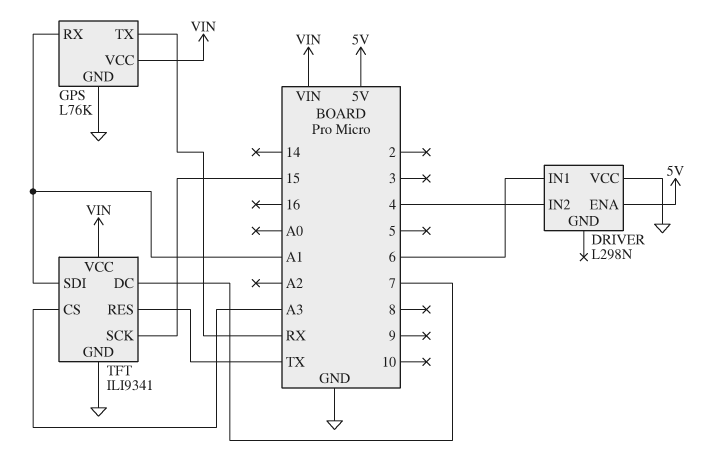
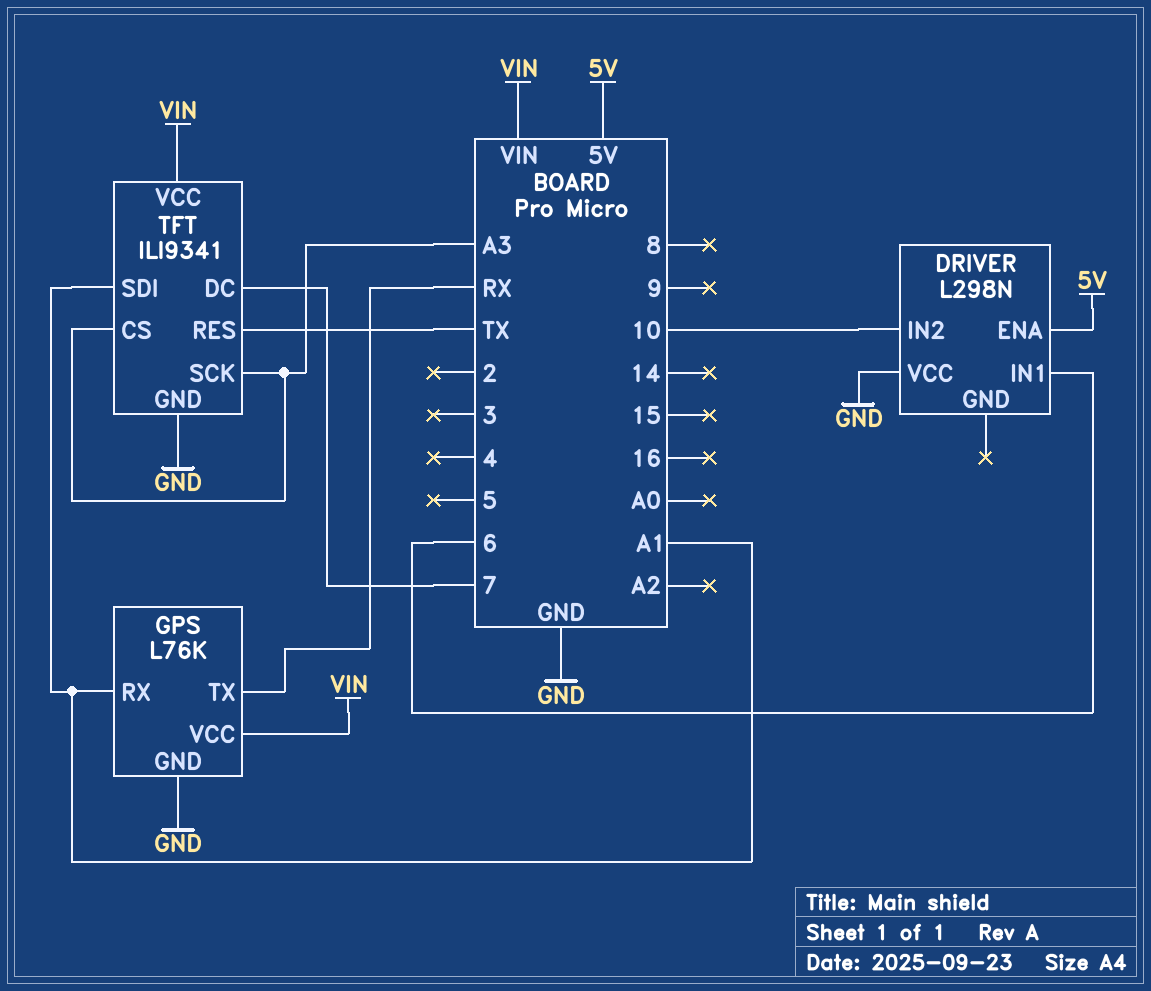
DRIVER pin IN2: 4 -> 10
TFT pin SCK: 15 -> A3

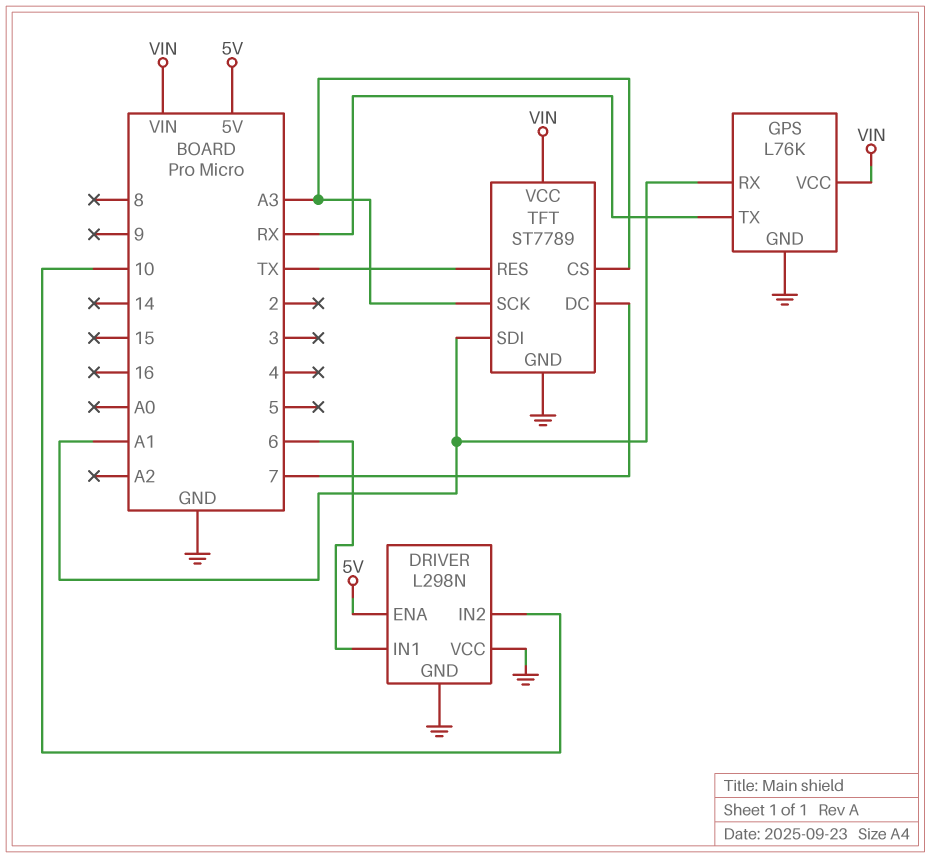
DRIVER pin GND: none -> GND
TFT: ILI9341 -> ST7789

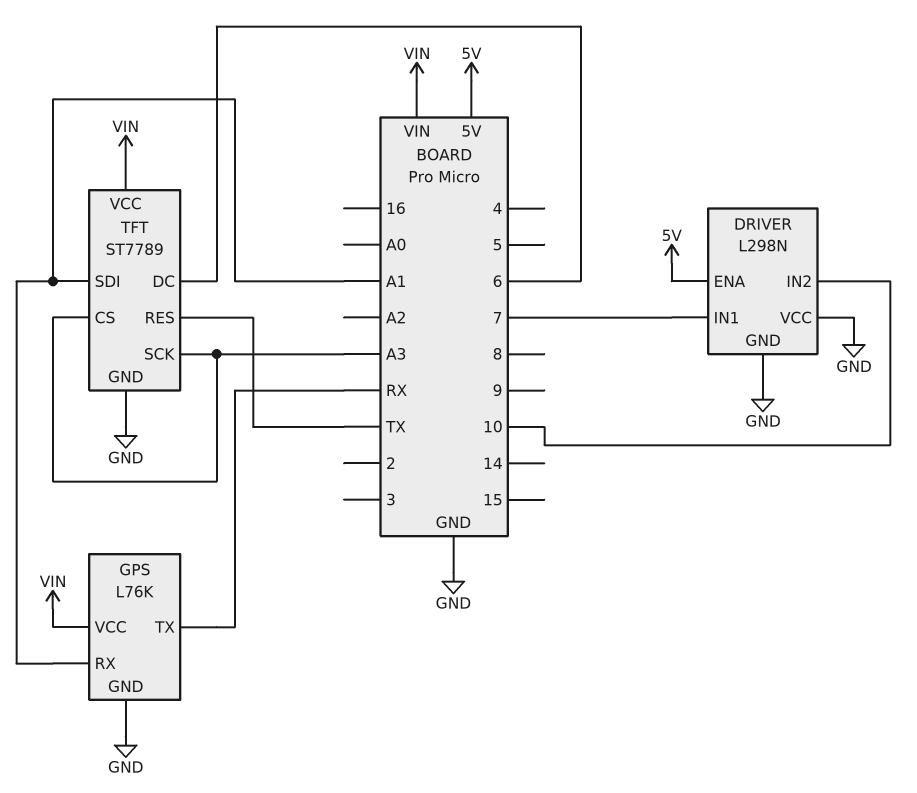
DRIVER pin IN1: 6 -> 7
TFT pin DC: 7 -> 6

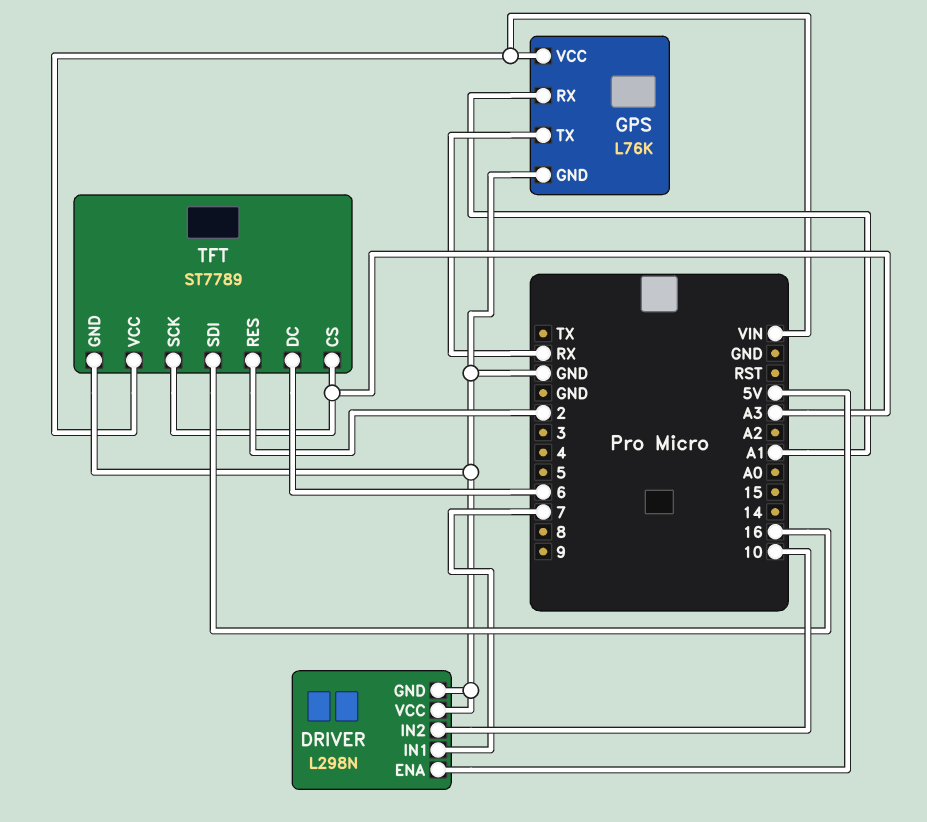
TFT pin RES: TX -> 2
TFT pin SDI: A1 -> 16

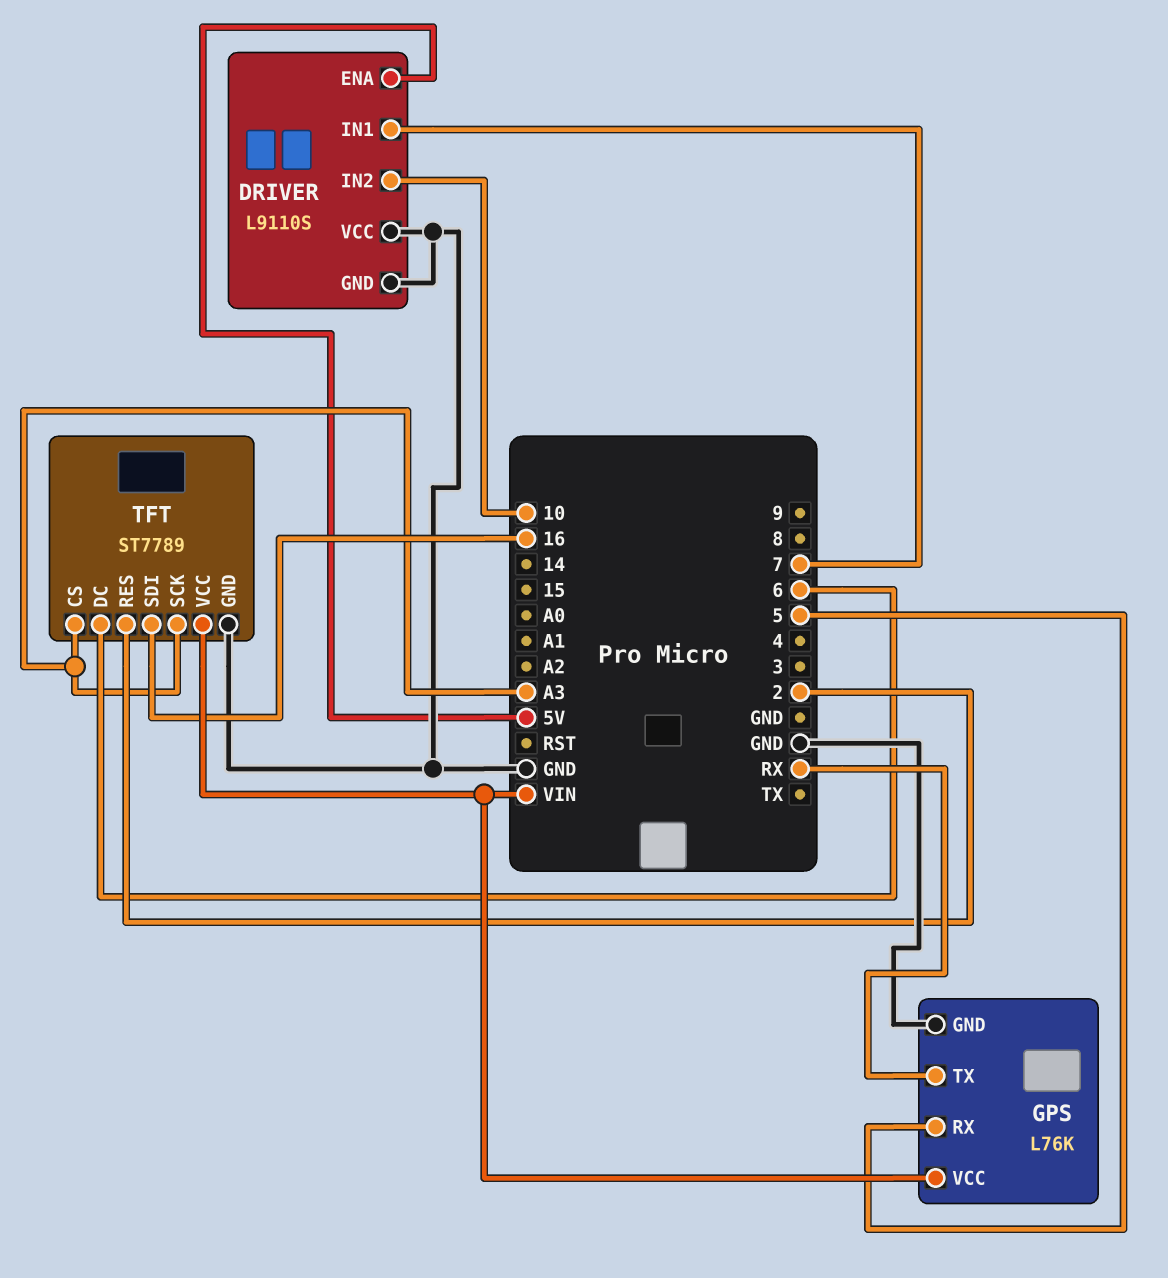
DRIVER: L298N -> L9110S
GPS pin RX: A1 -> 5

